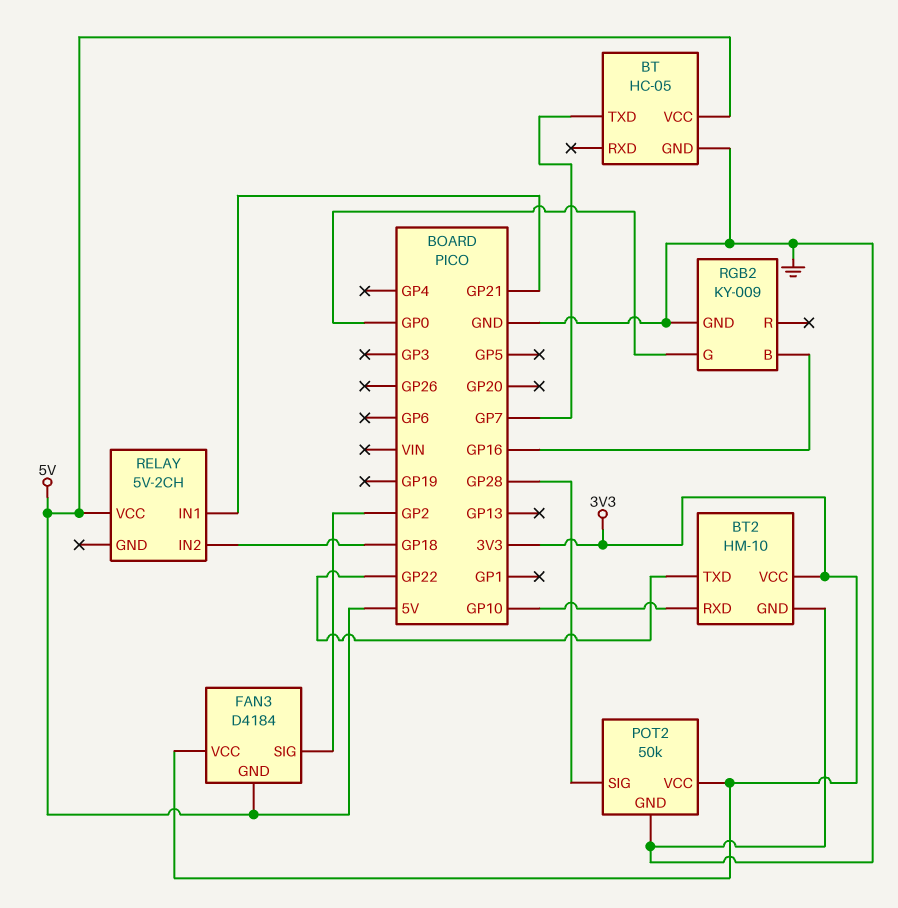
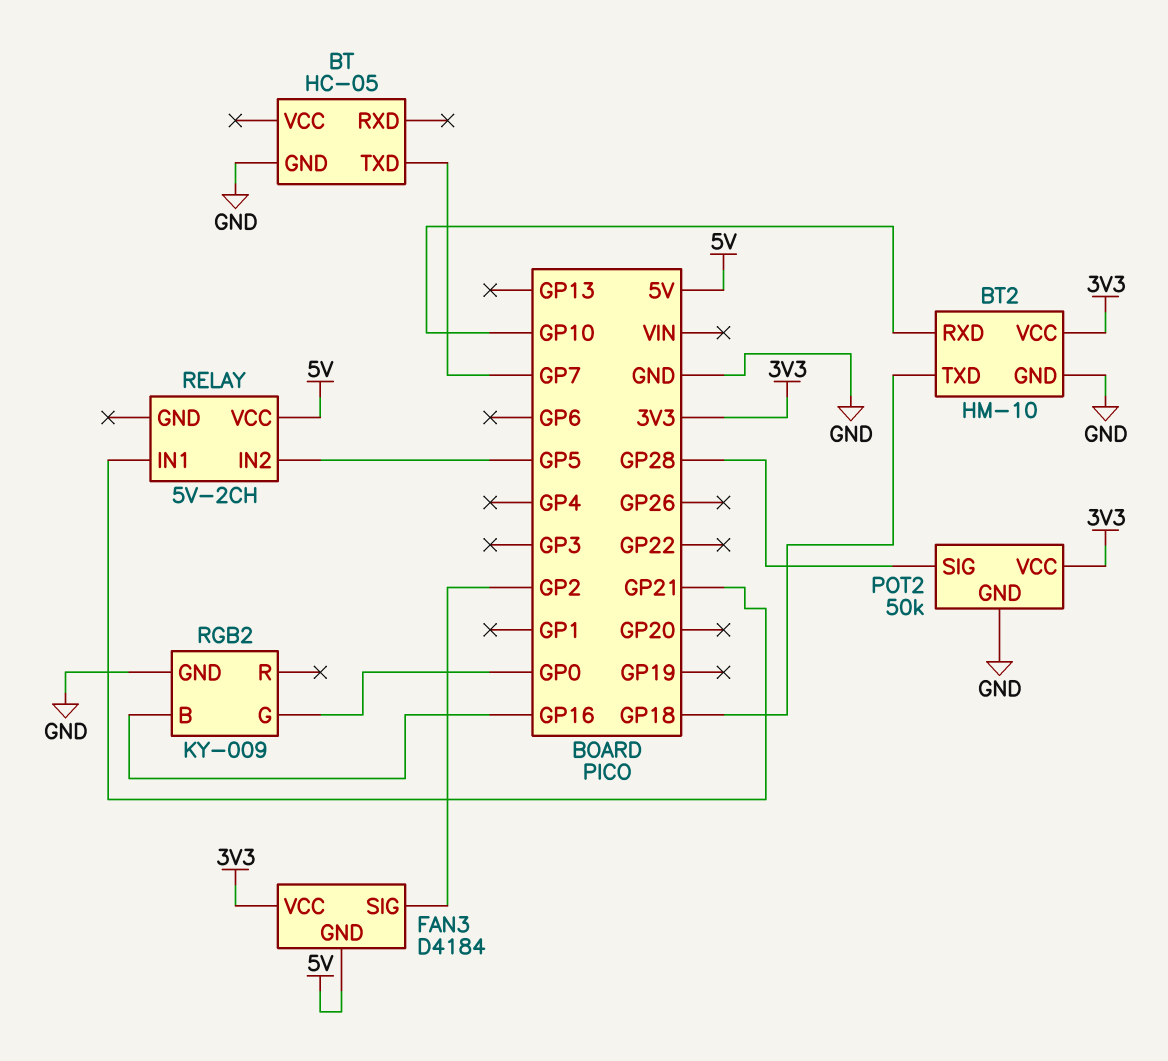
BT pin VCC: 5V -> none
BT2 pin TXD: GP22 -> GP18
RELAY pin IN2: GP18 -> GP5

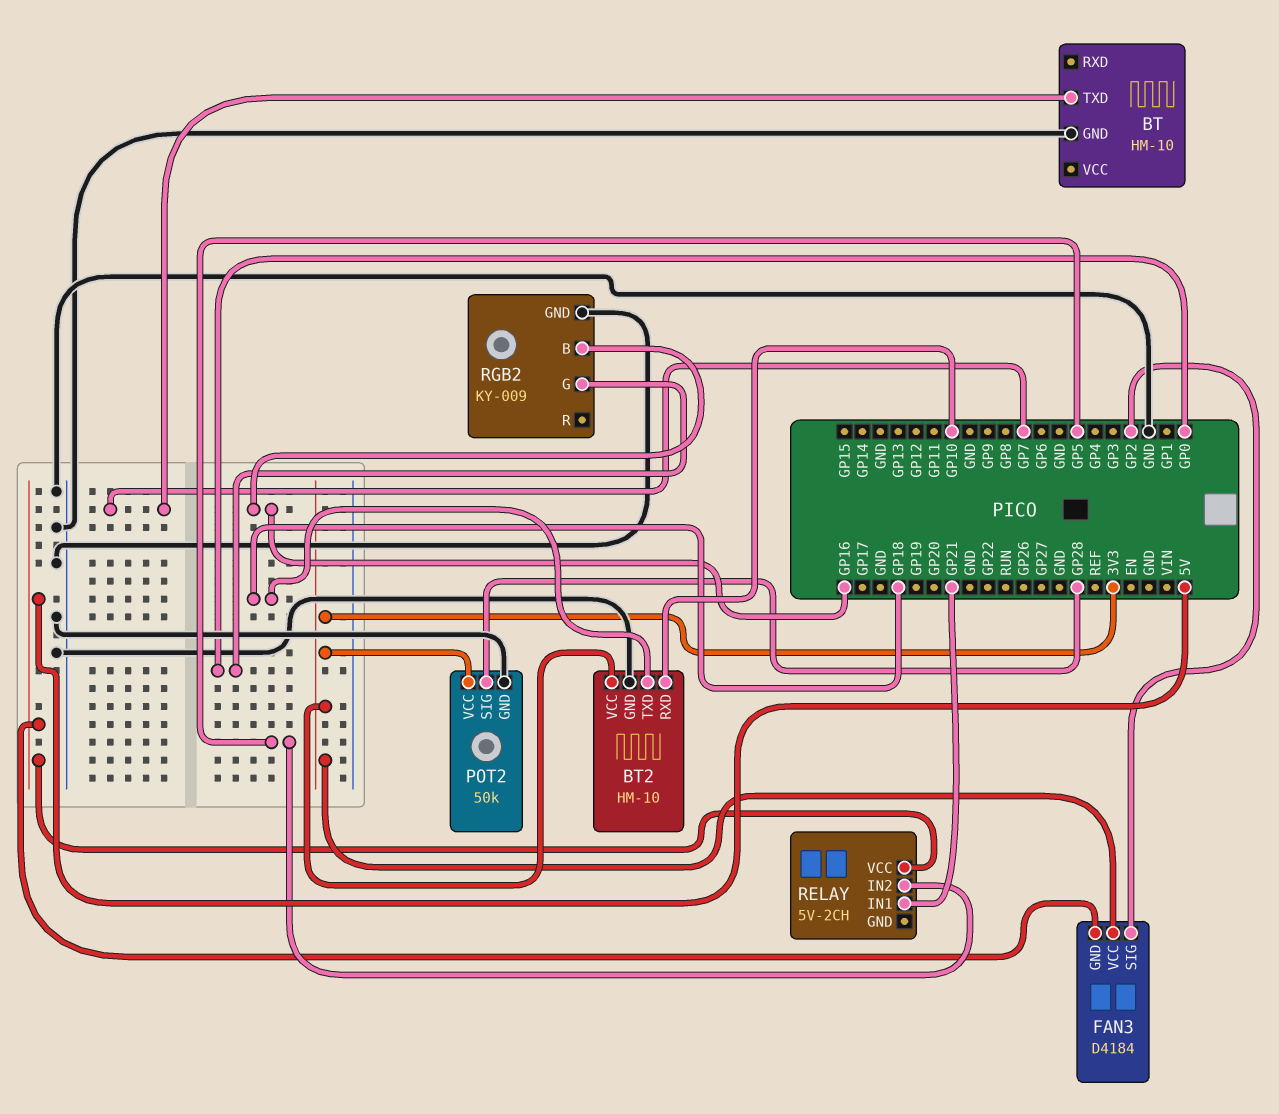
BT: HC-05 -> HM-10

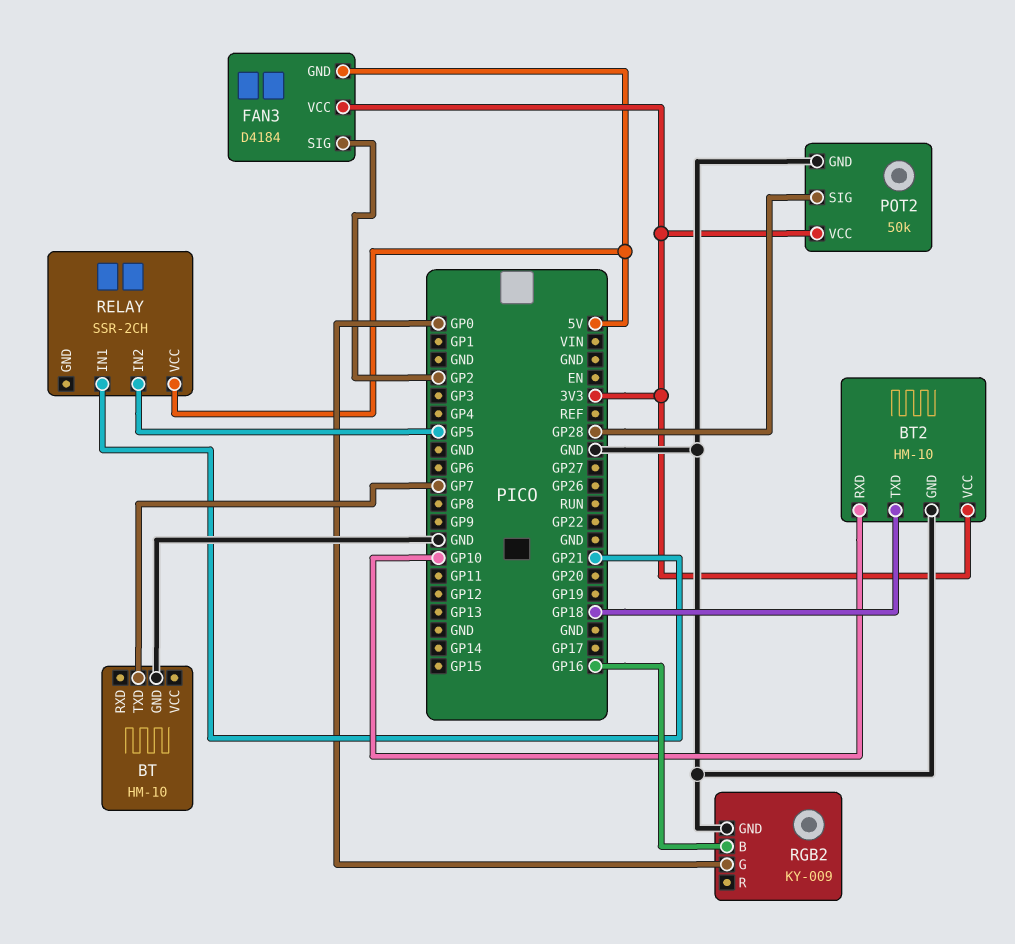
RELAY: 5V-2CH -> SSR-2CH

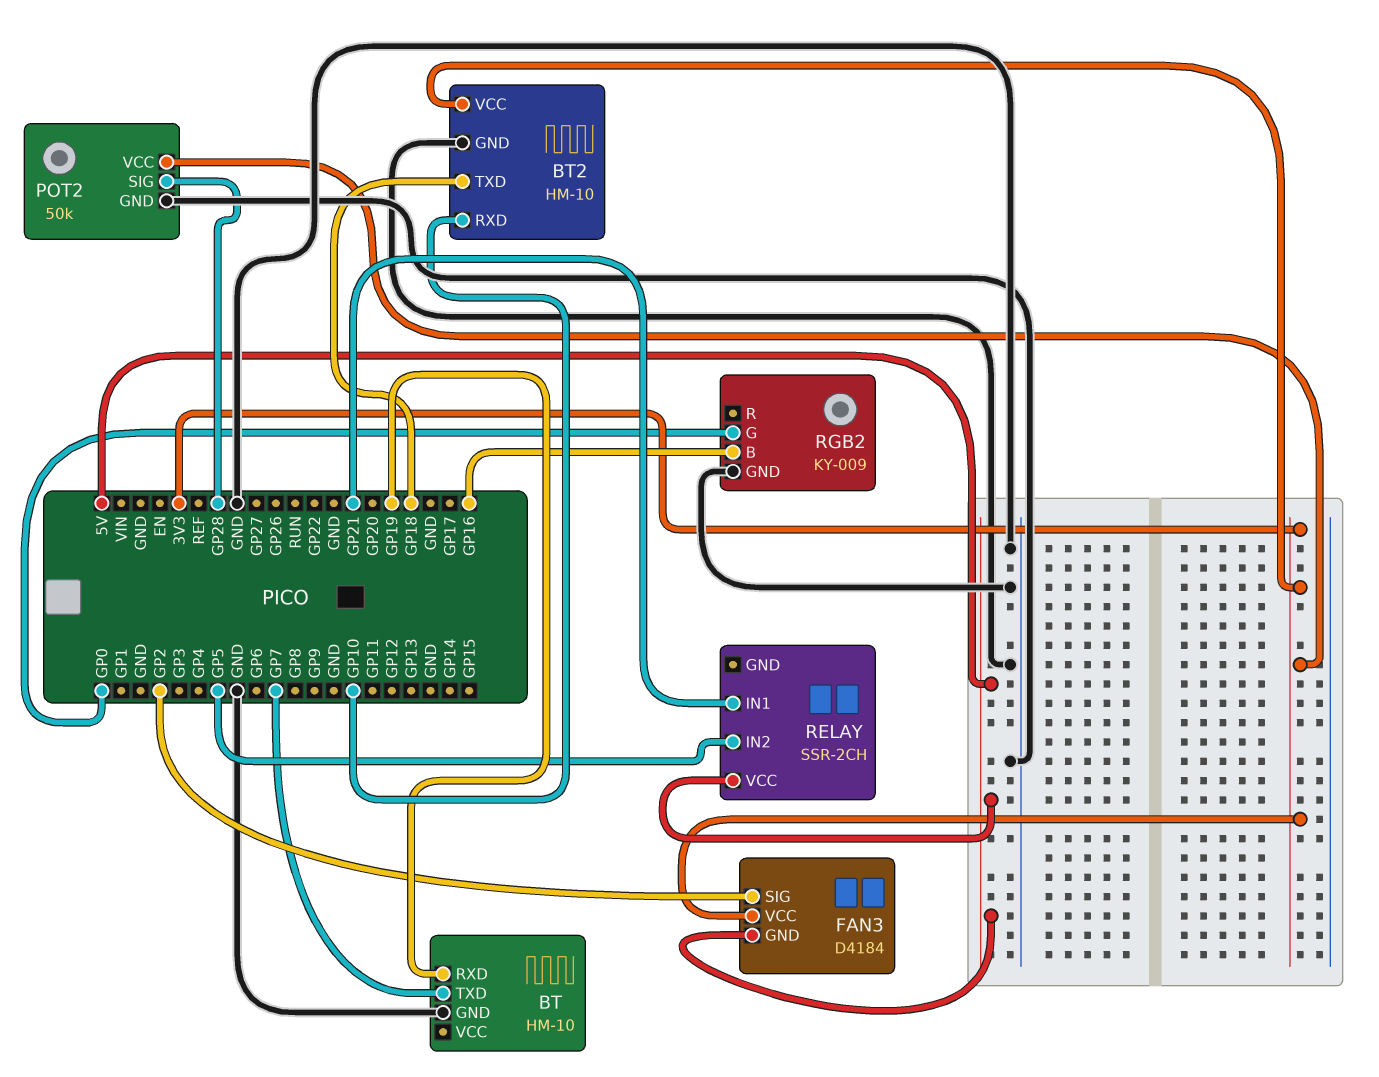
BT pin RXD: none -> GP19

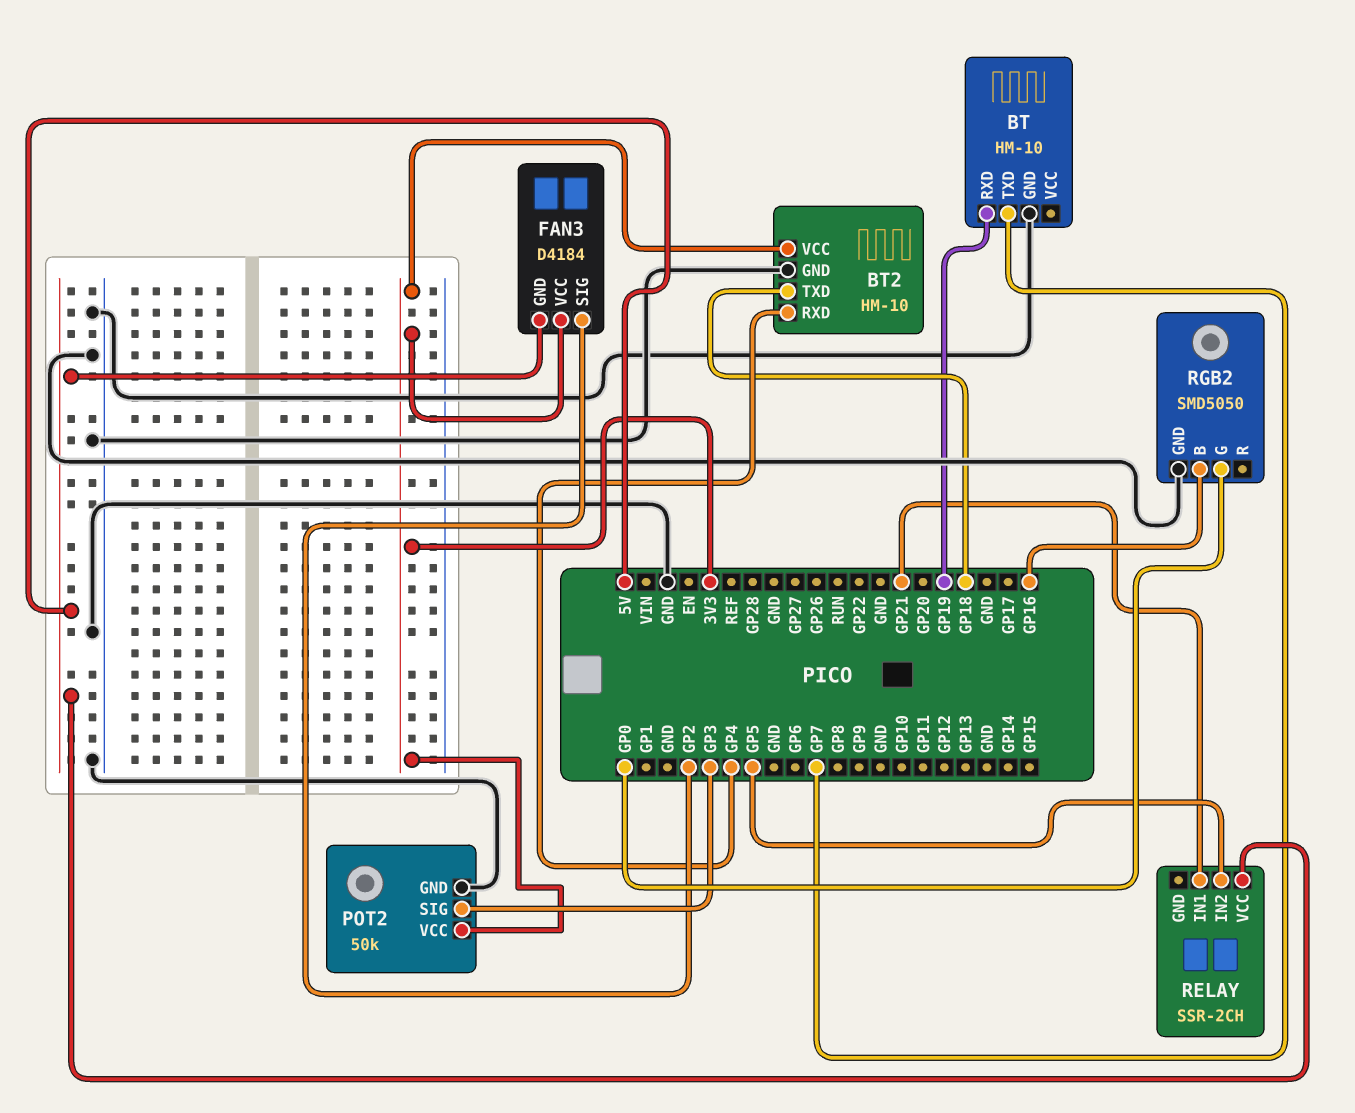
BT2 pin RXD: GP10 -> GP4
POT2 pin SIG: GP28 -> GP3
RGB2: KY-009 -> SMD5050

